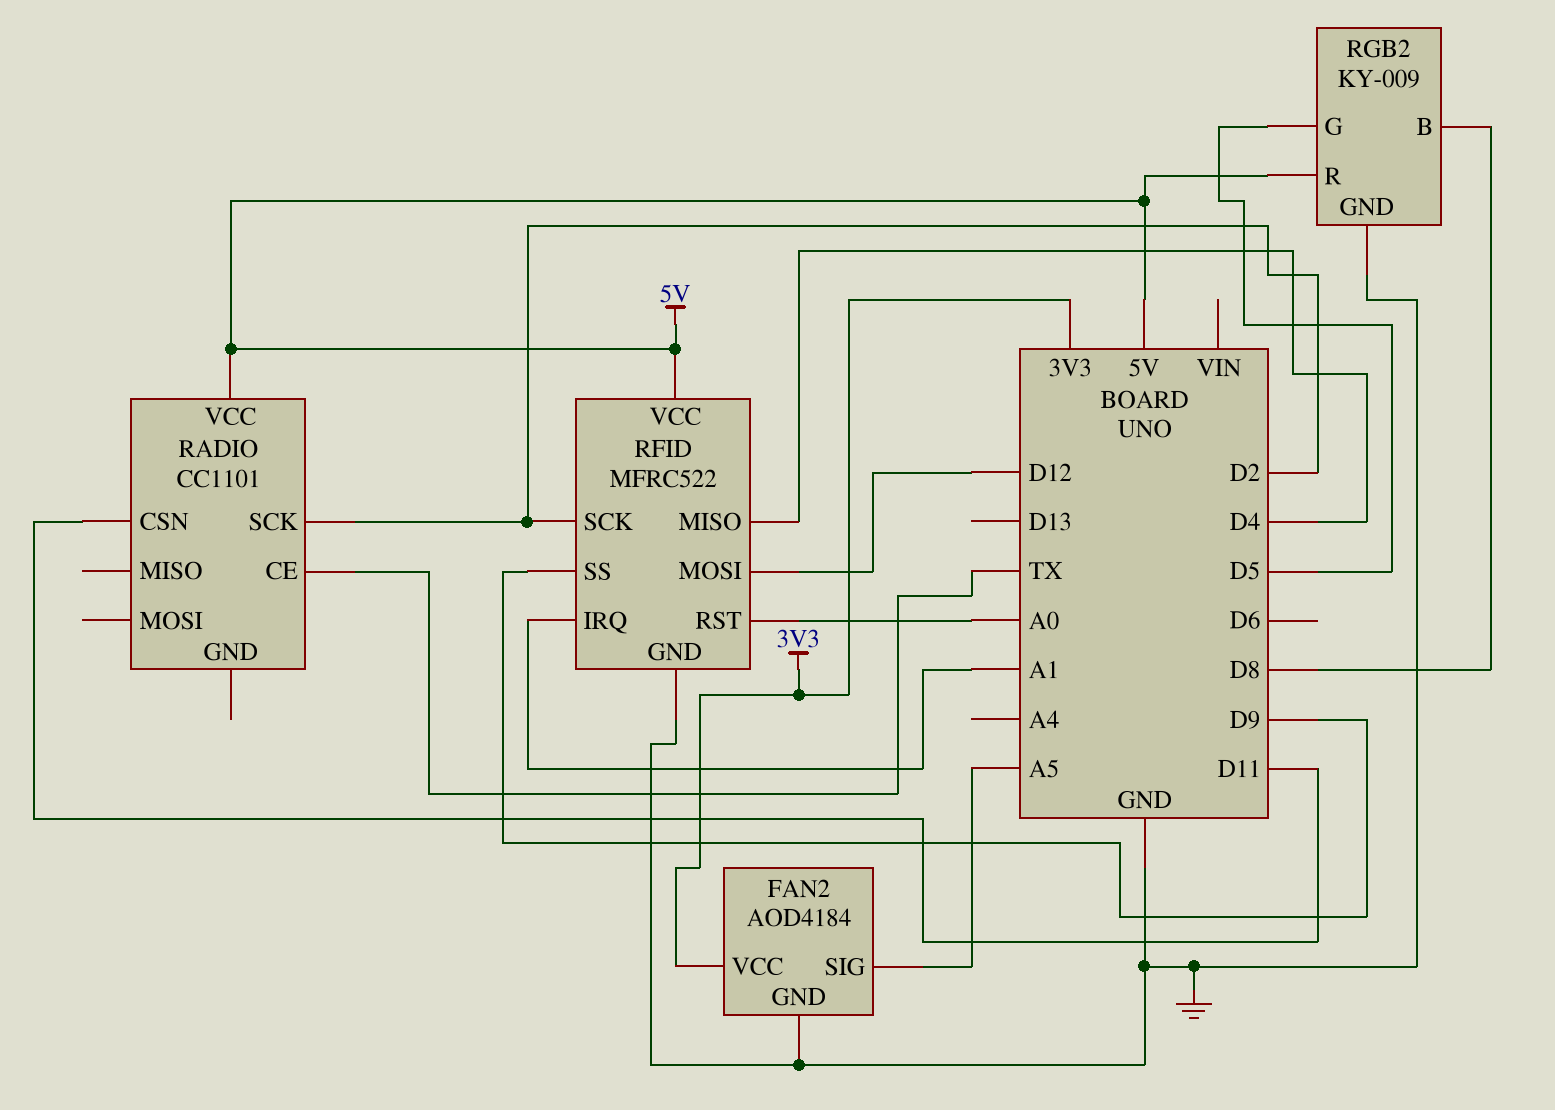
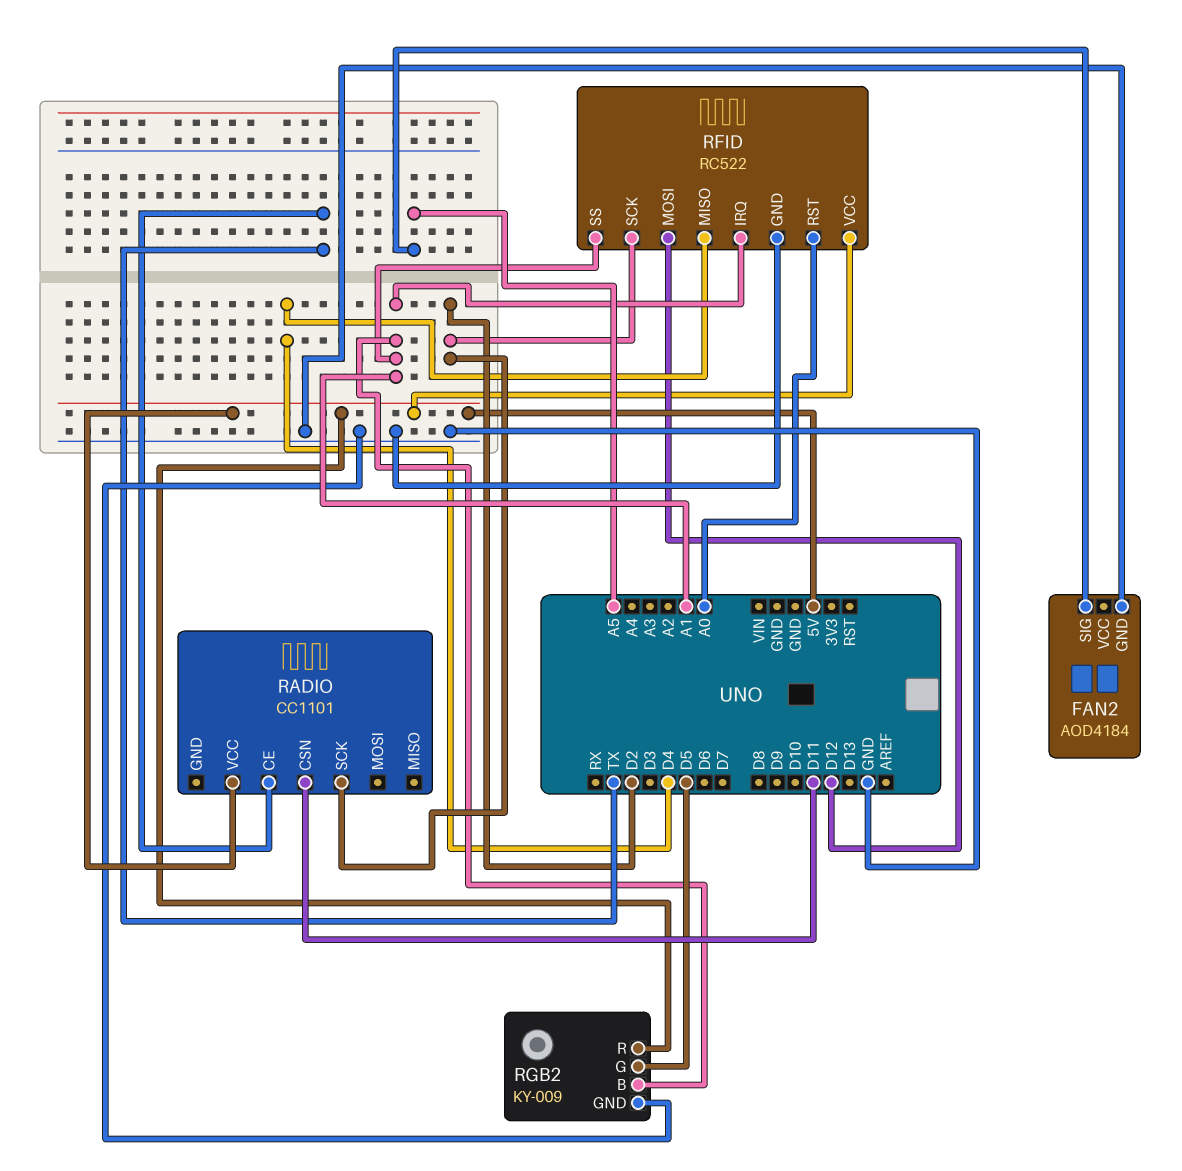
FAN2 pin VCC: 3V3 -> none
RFID: MFRC522 -> RC522
RFID pin SS: D9 -> A1
RGB2 pin B: D8 -> A1

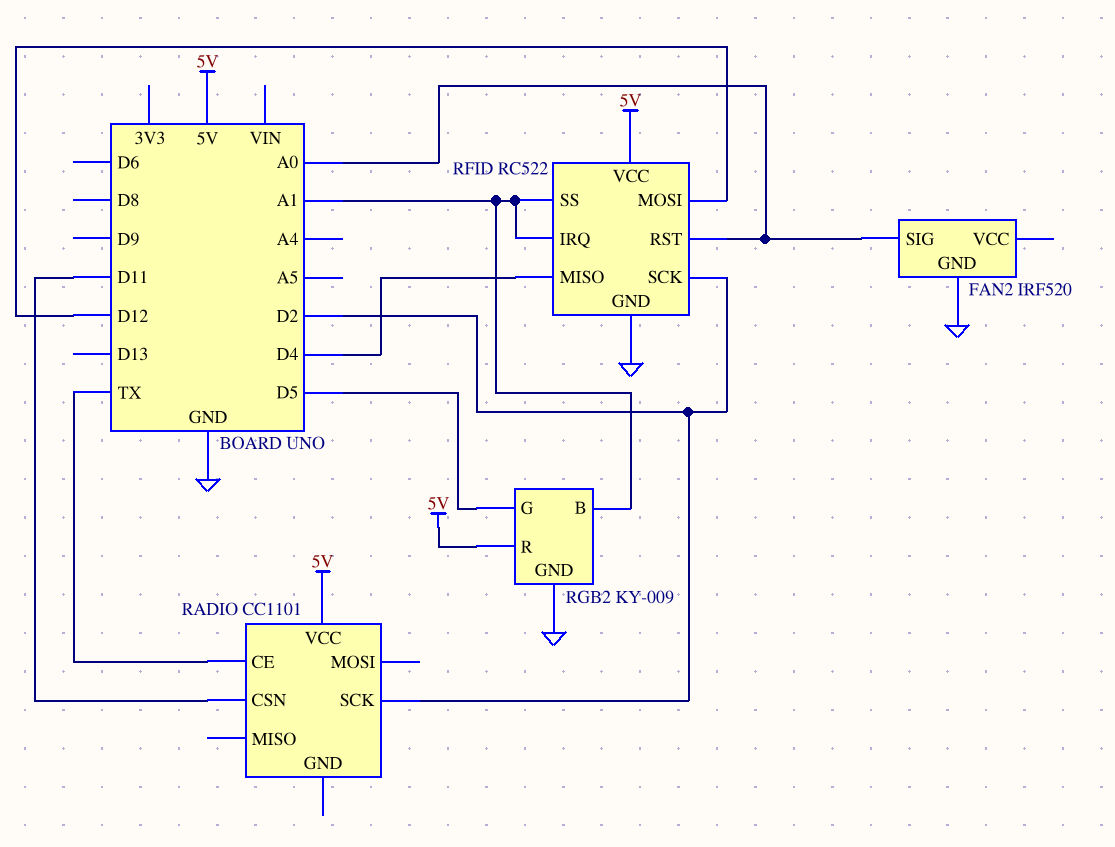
FAN2: AOD4184 -> IRF520
FAN2 pin SIG: A5 -> A0

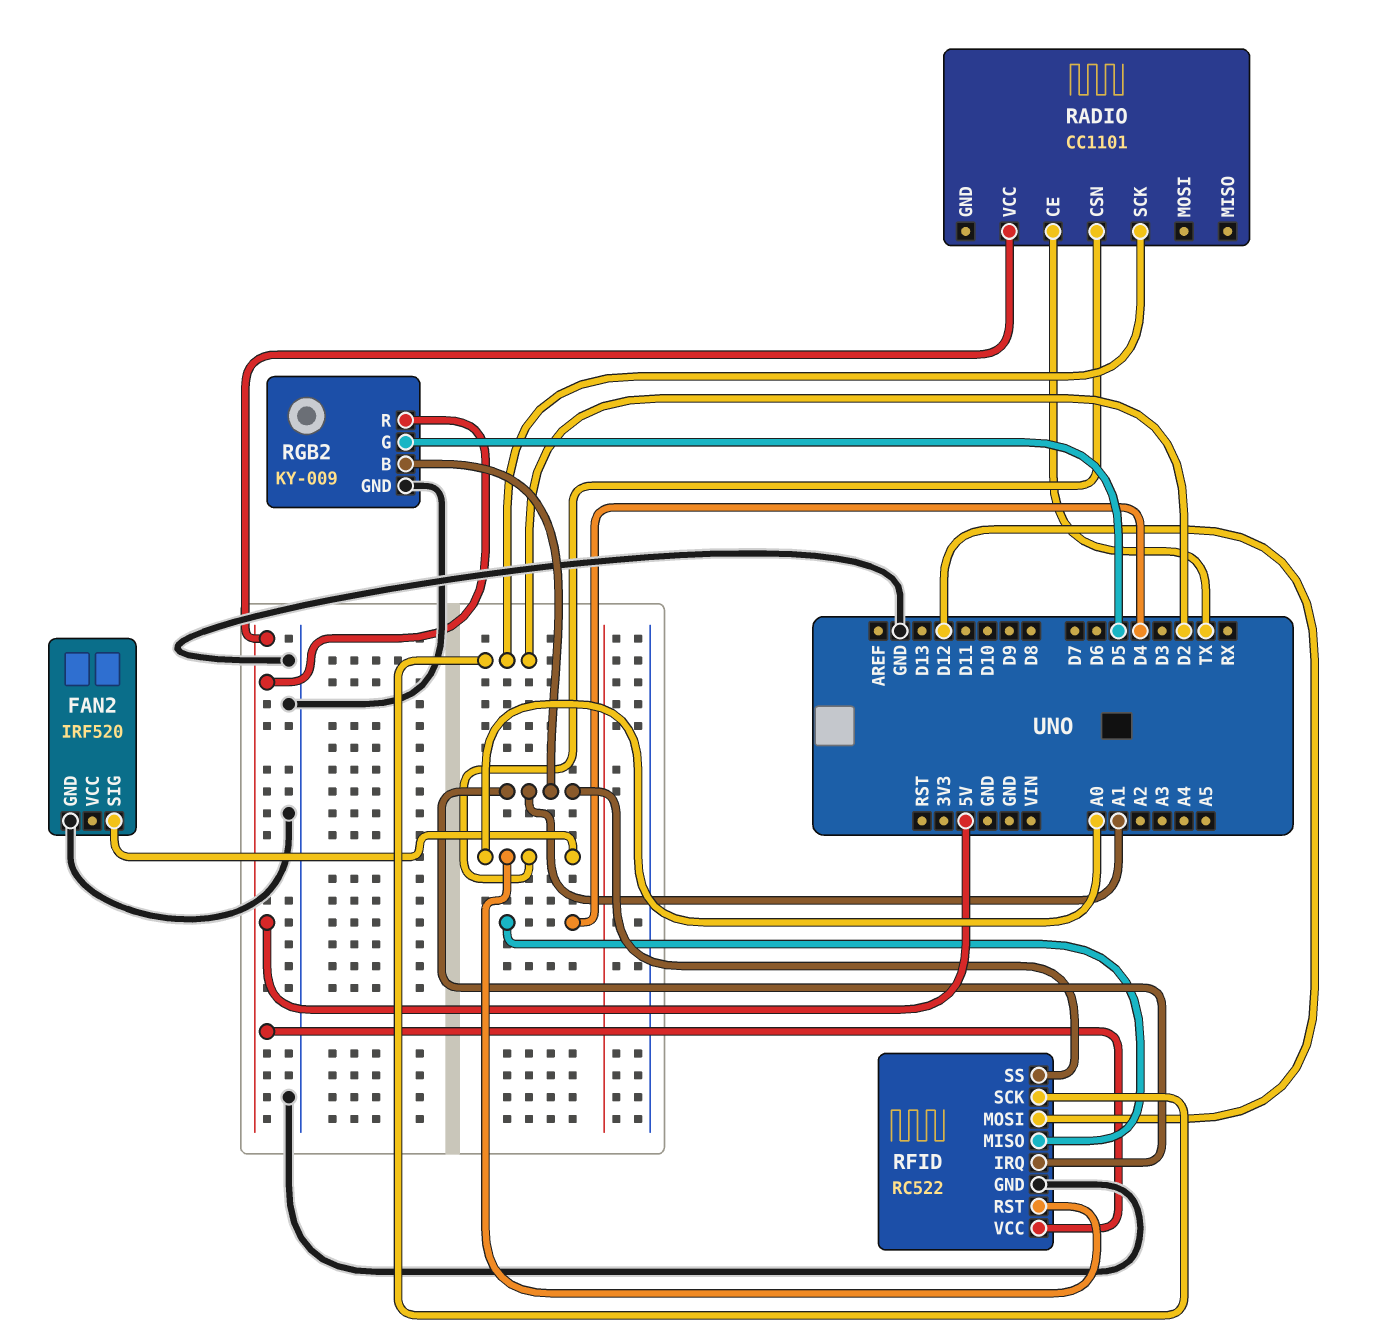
RADIO pin CSN: D11 -> A0

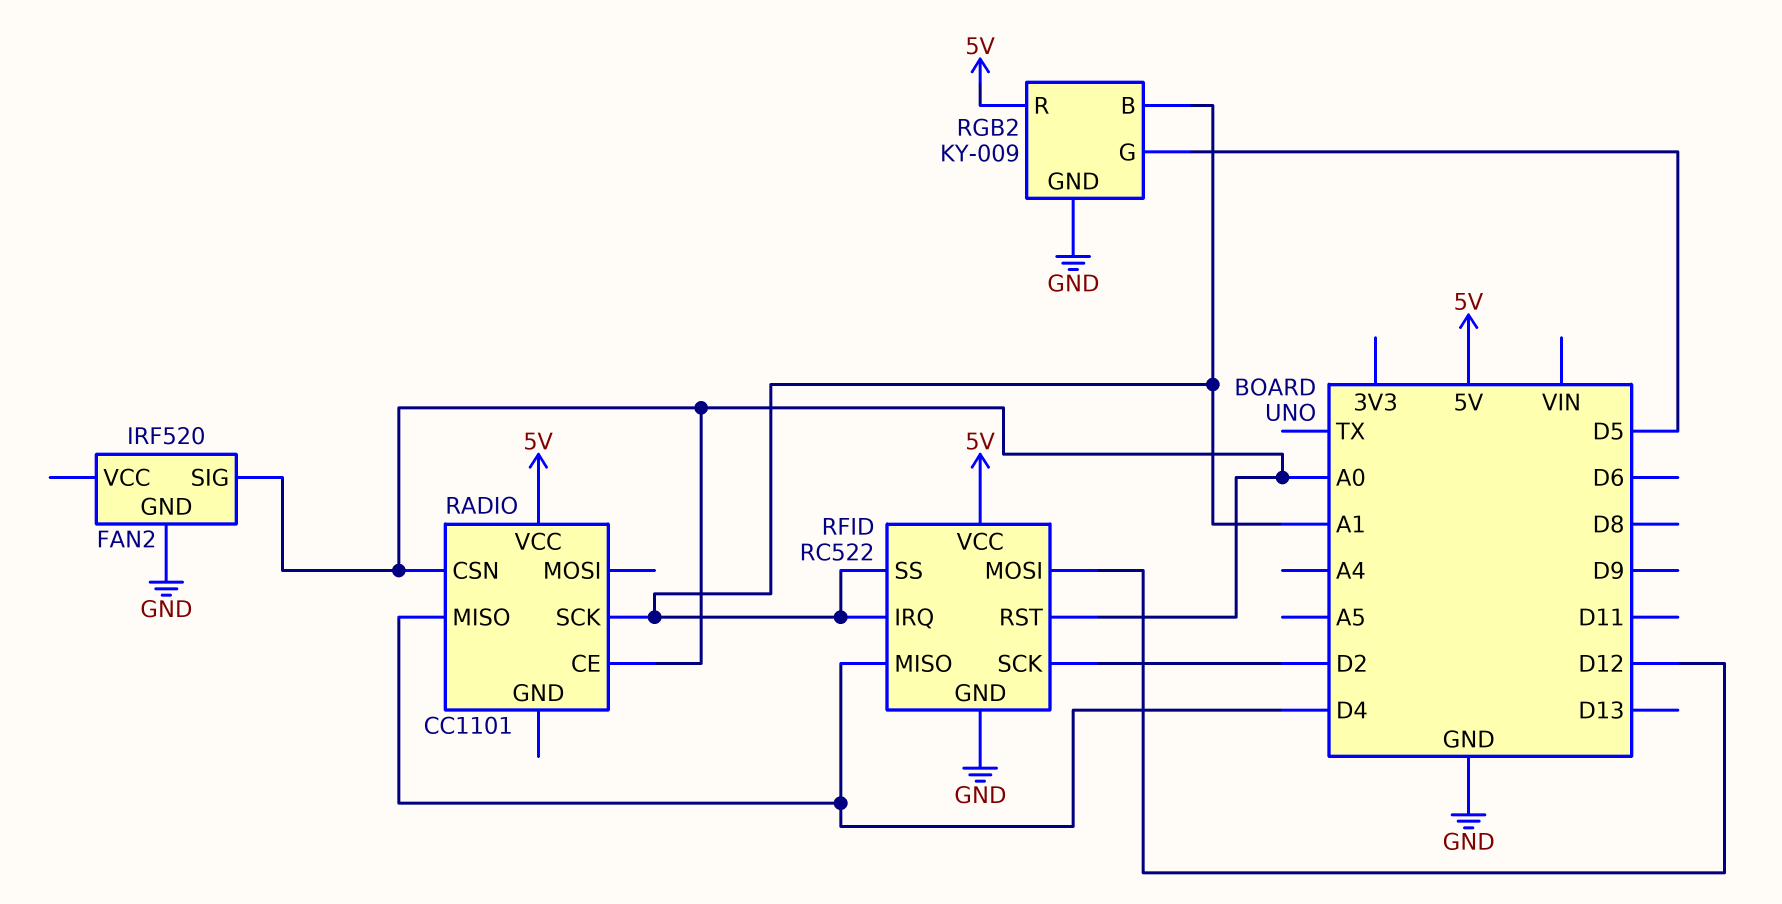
RADIO pin CE: TX -> A0
RADIO pin MISO: none -> D4
RADIO pin SCK: D2 -> A1

